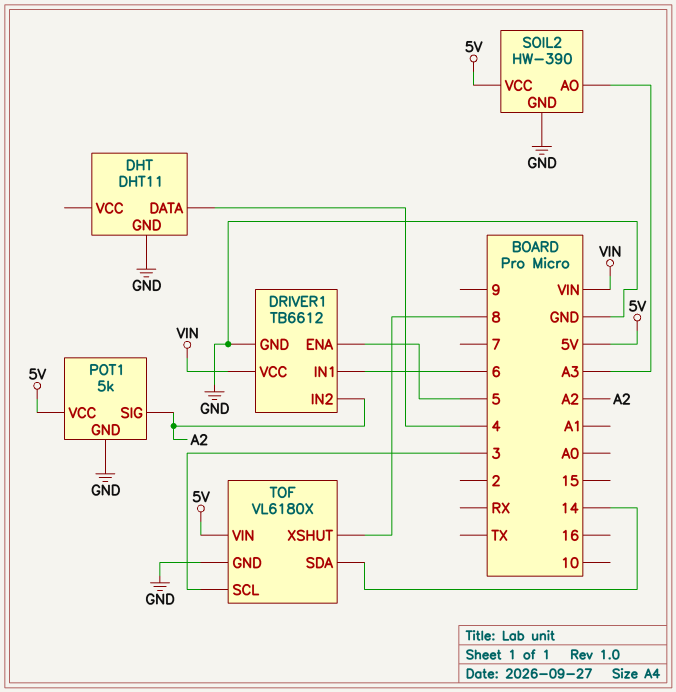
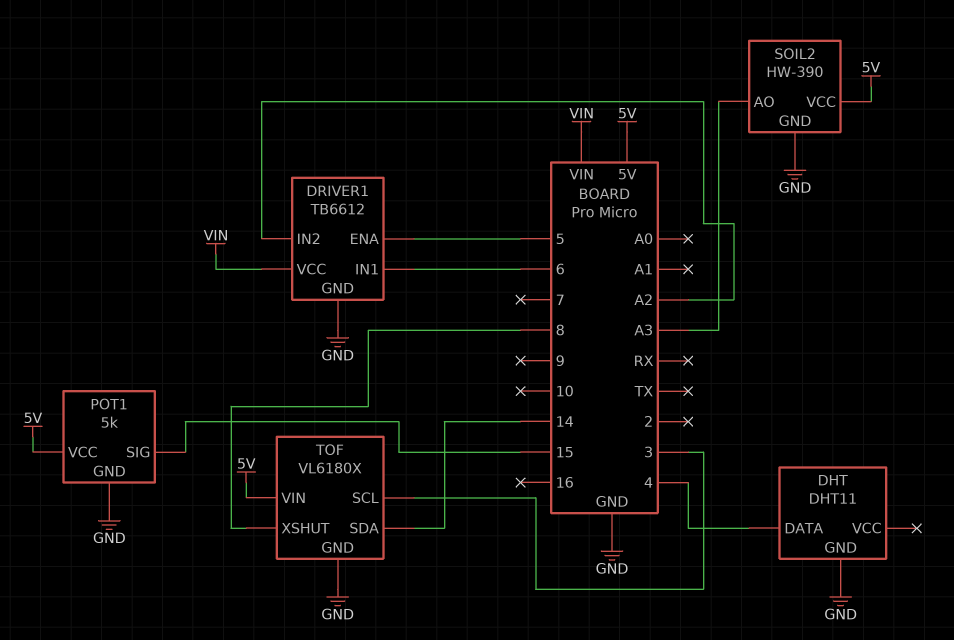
POT1 pin SIG: A2 -> 15

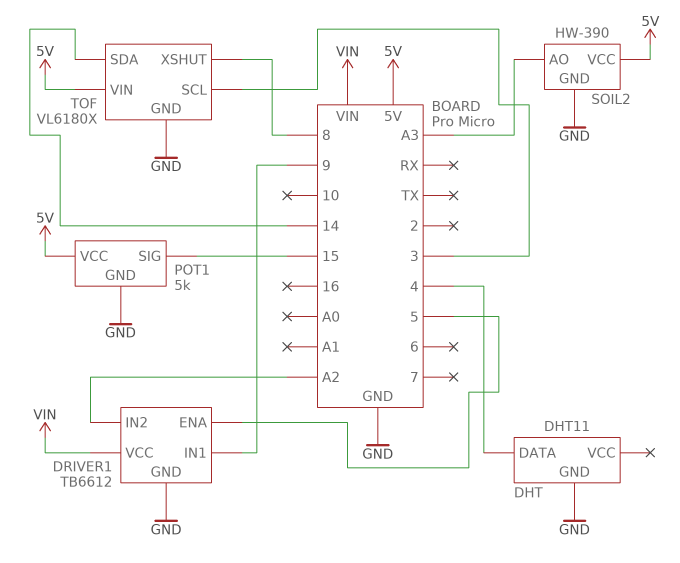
DRIVER1 pin IN1: 6 -> 9

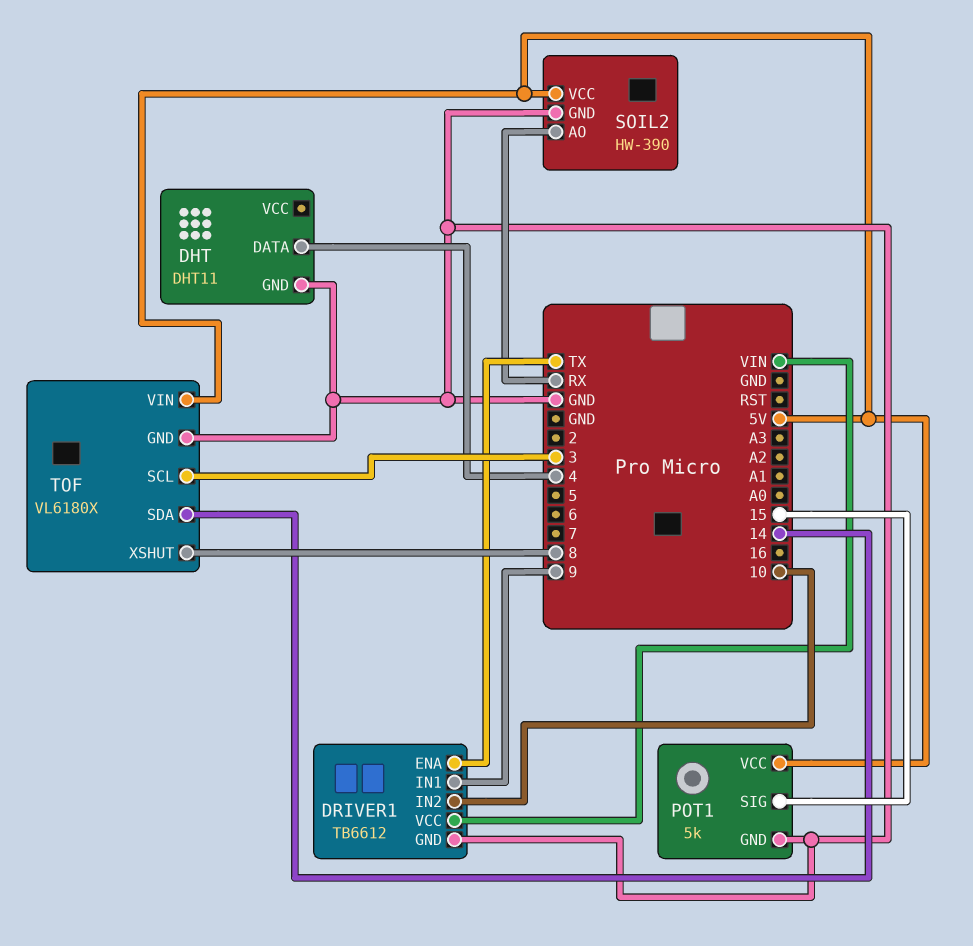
DRIVER1 pin ENA: 5 -> TX
DRIVER1 pin IN2: A2 -> 10
SOIL2 pin AO: A3 -> RX

